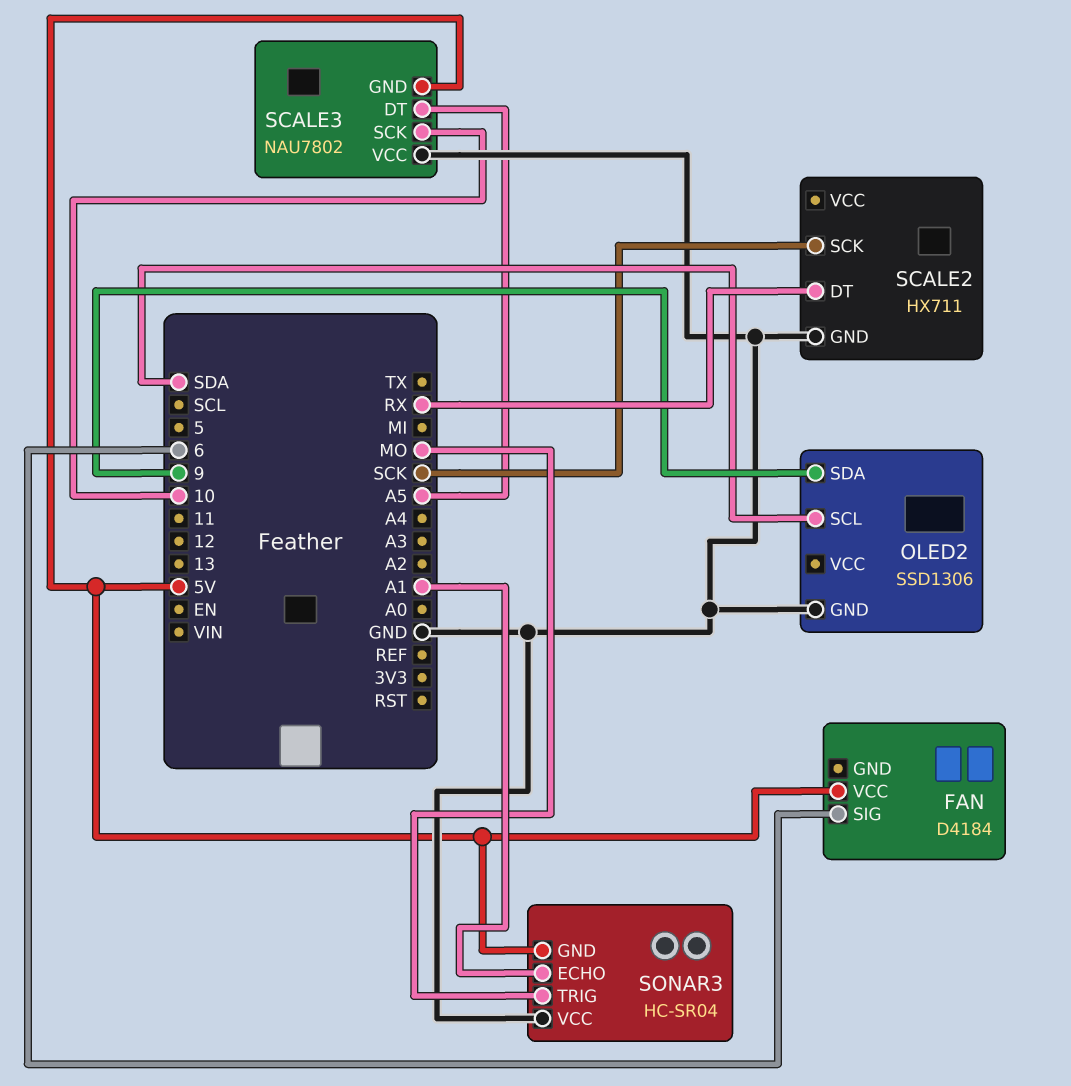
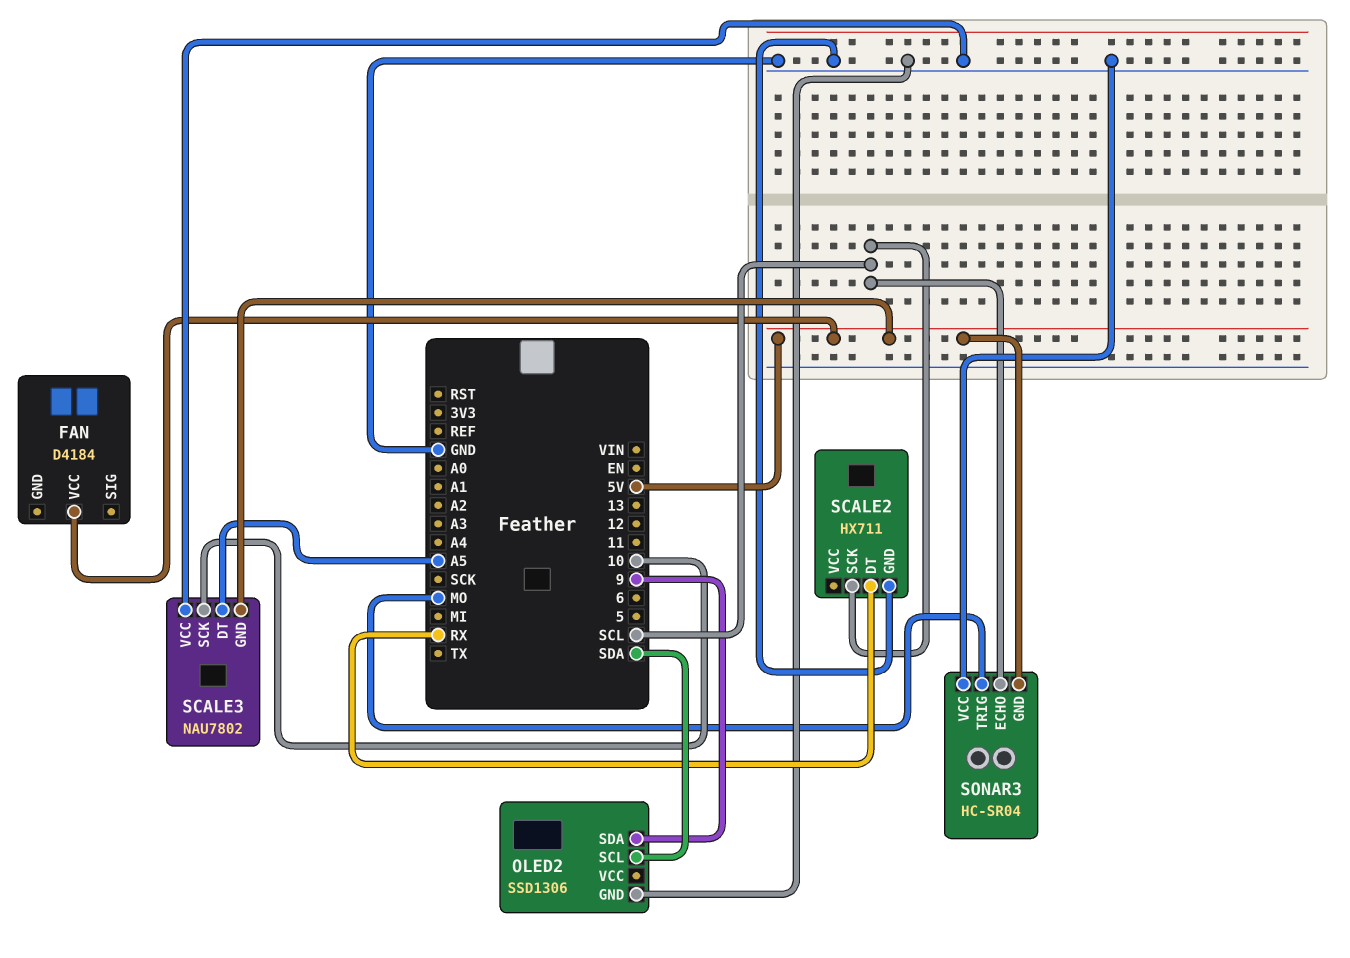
FAN pin SIG: 6 -> none
SCALE2 pin SCK: SCK -> SCL
SONAR3 pin ECHO: A1 -> SCL

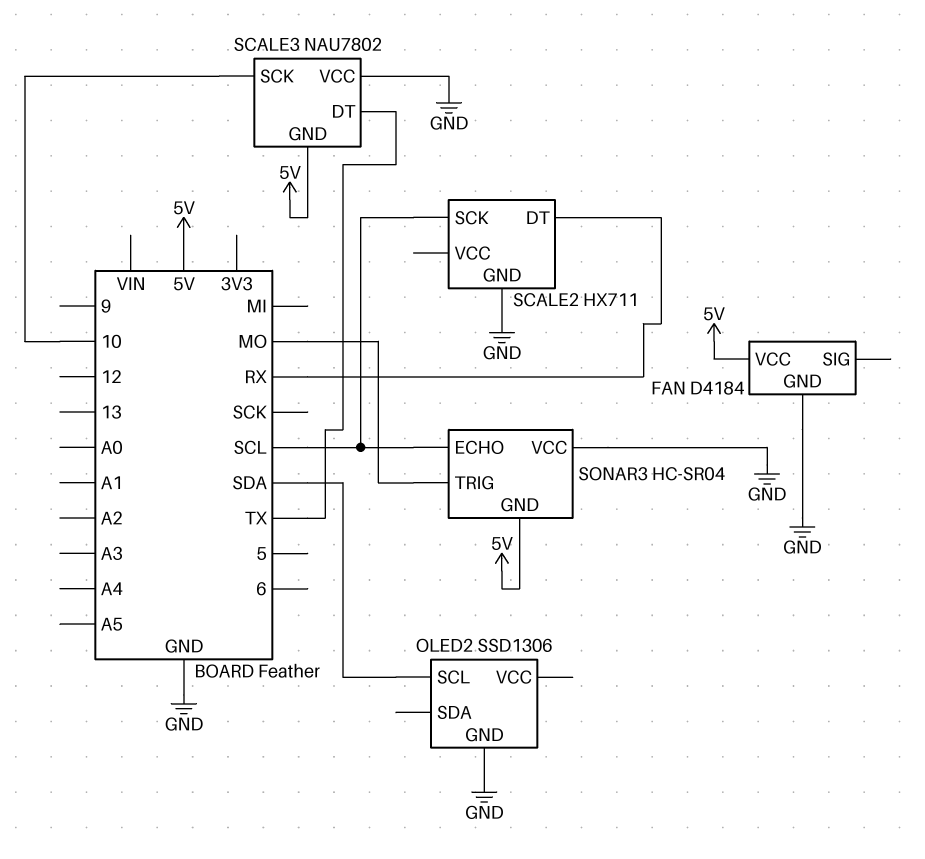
FAN pin GND: none -> GND
OLED2 pin SDA: 9 -> none
SCALE3 pin DT: A5 -> TX

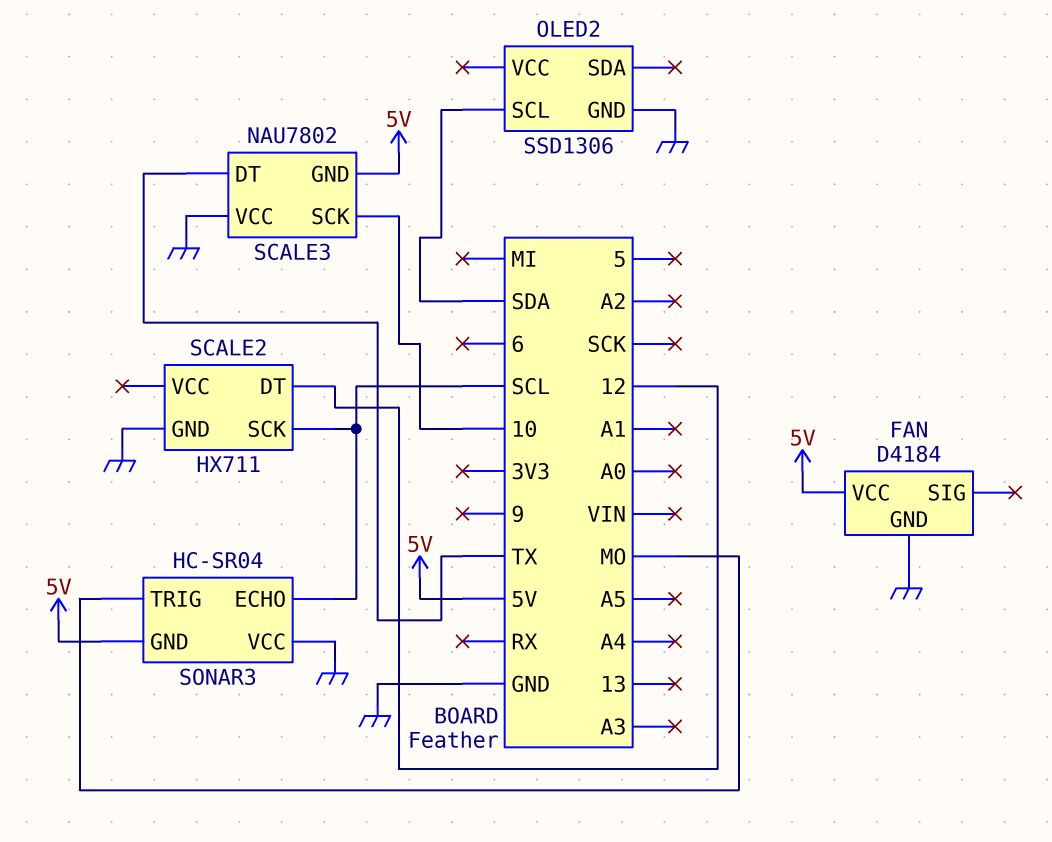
SCALE2 pin DT: RX -> 12

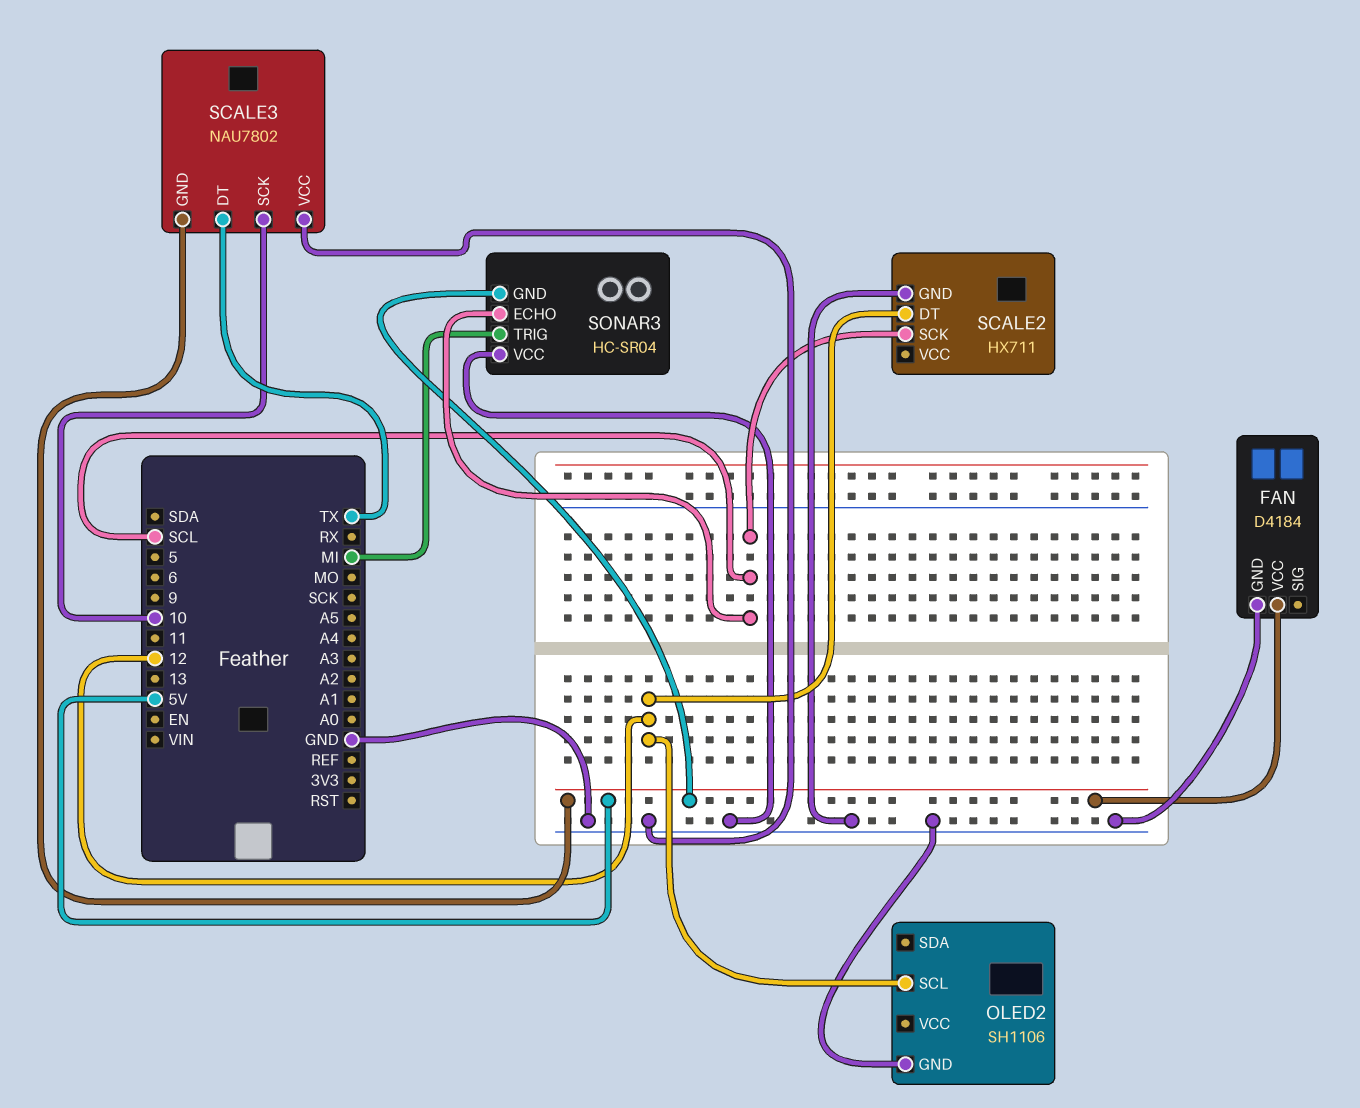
OLED2: SSD1306 -> SH1106
OLED2 pin SCL: SDA -> 12
SONAR3 pin TRIG: MO -> MI

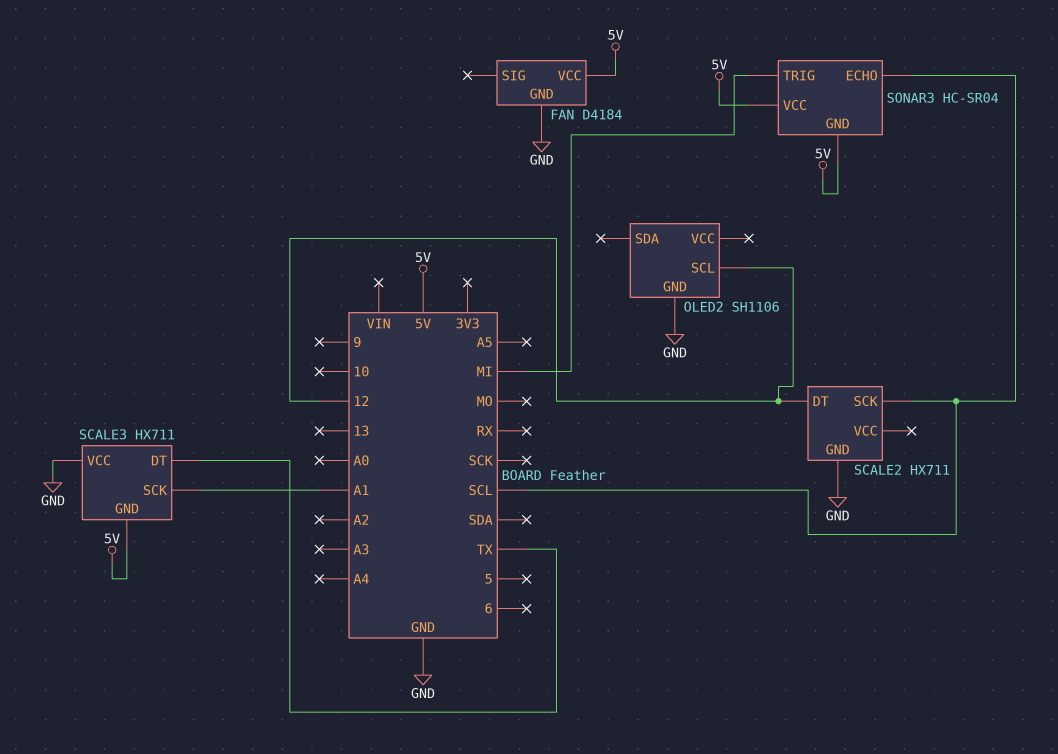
SCALE3: NAU7802 -> HX711
SCALE3 pin SCK: 10 -> A1
SONAR3 pin VCC: GND -> 5V

